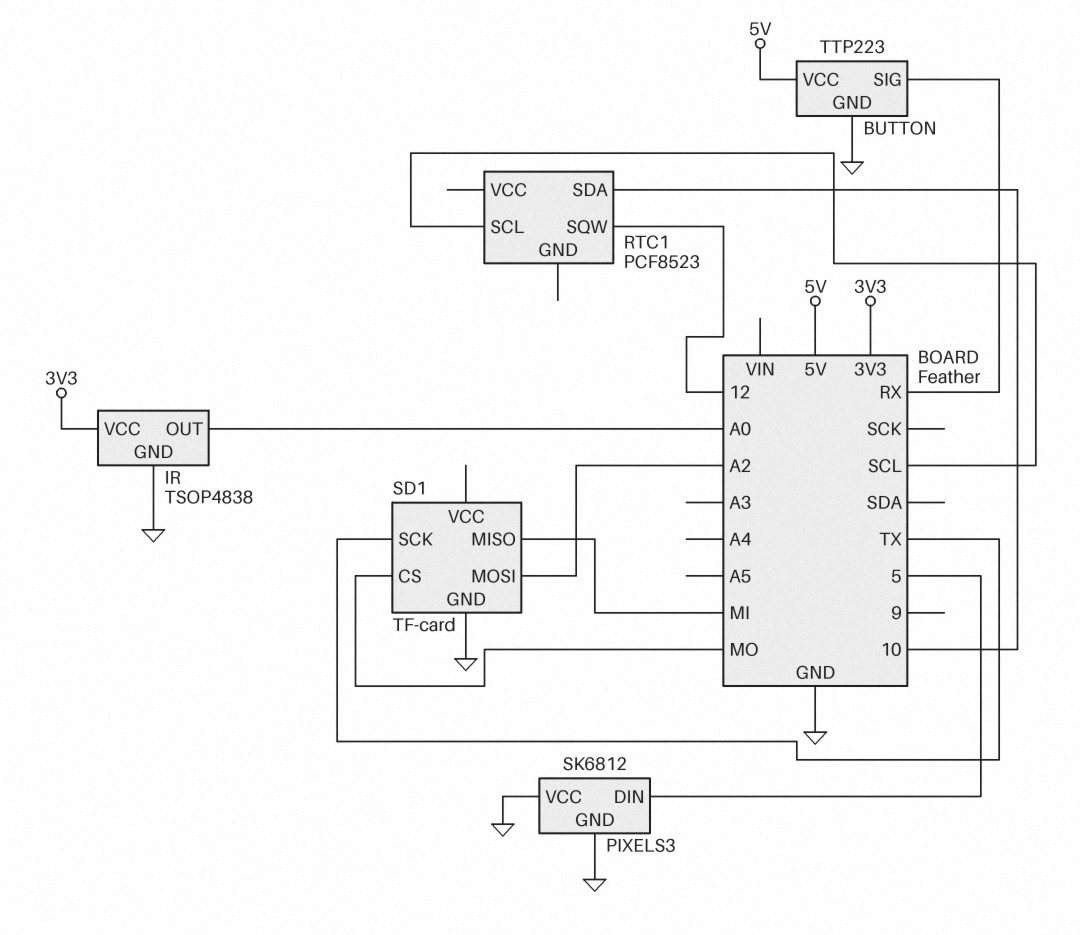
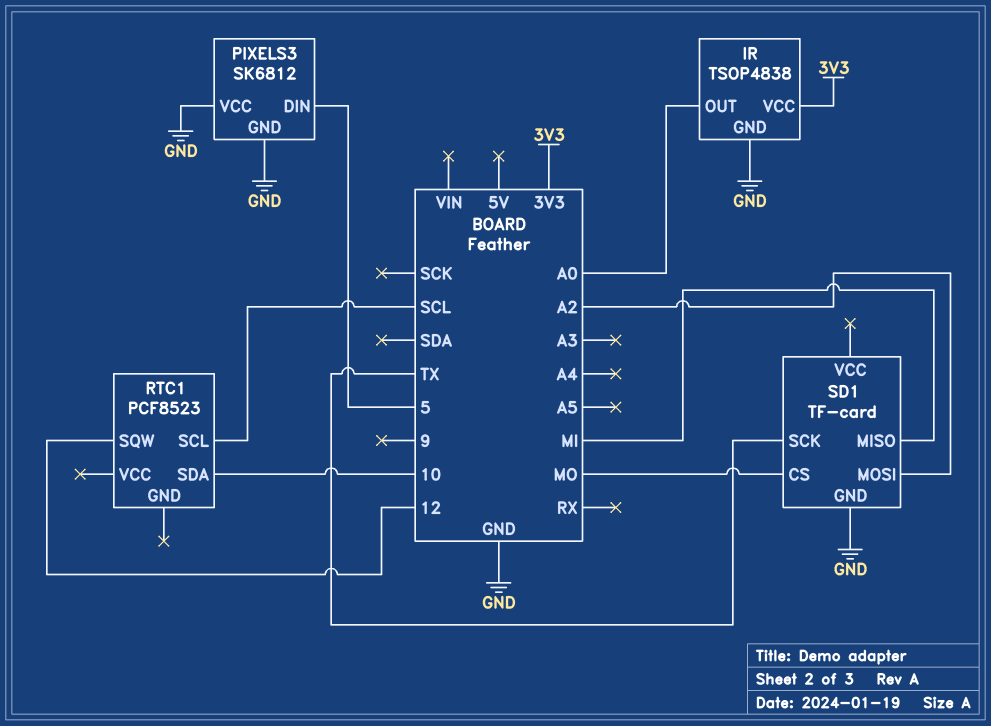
BUTTON: TTP223 -> none
BUTTON pin GND: GND -> none
BUTTON pin SIG: RX -> none
BUTTON pin VCC: 5V -> none

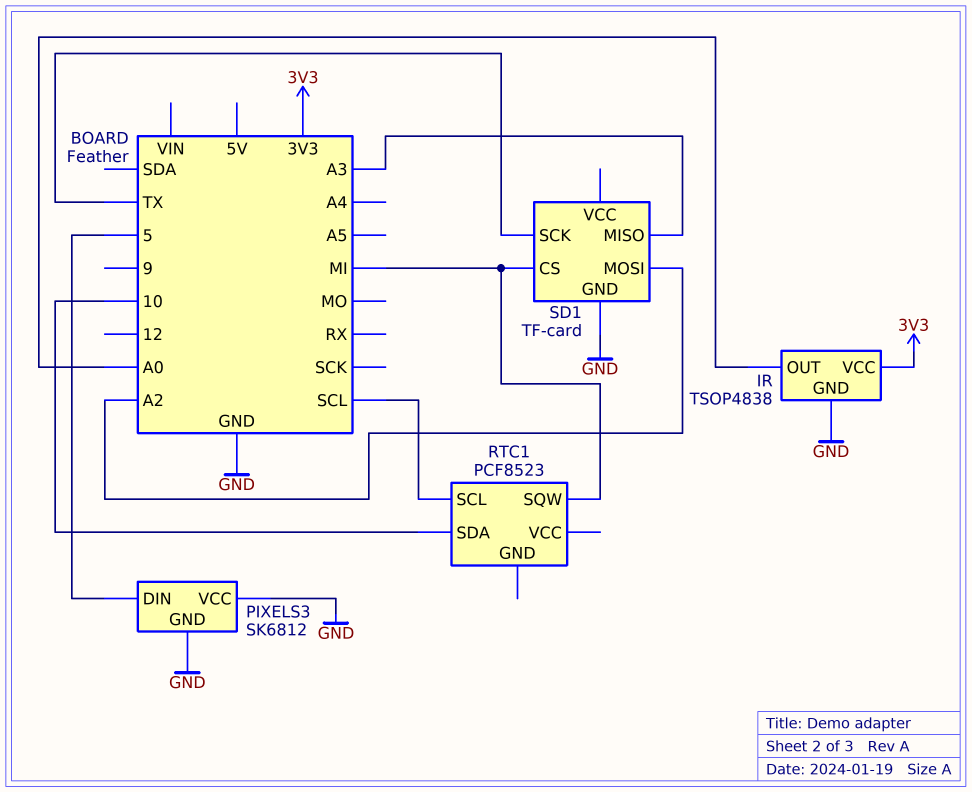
RTC1 pin SQW: 12 -> MI
SD1 pin CS: MO -> MI
SD1 pin MISO: MI -> A3

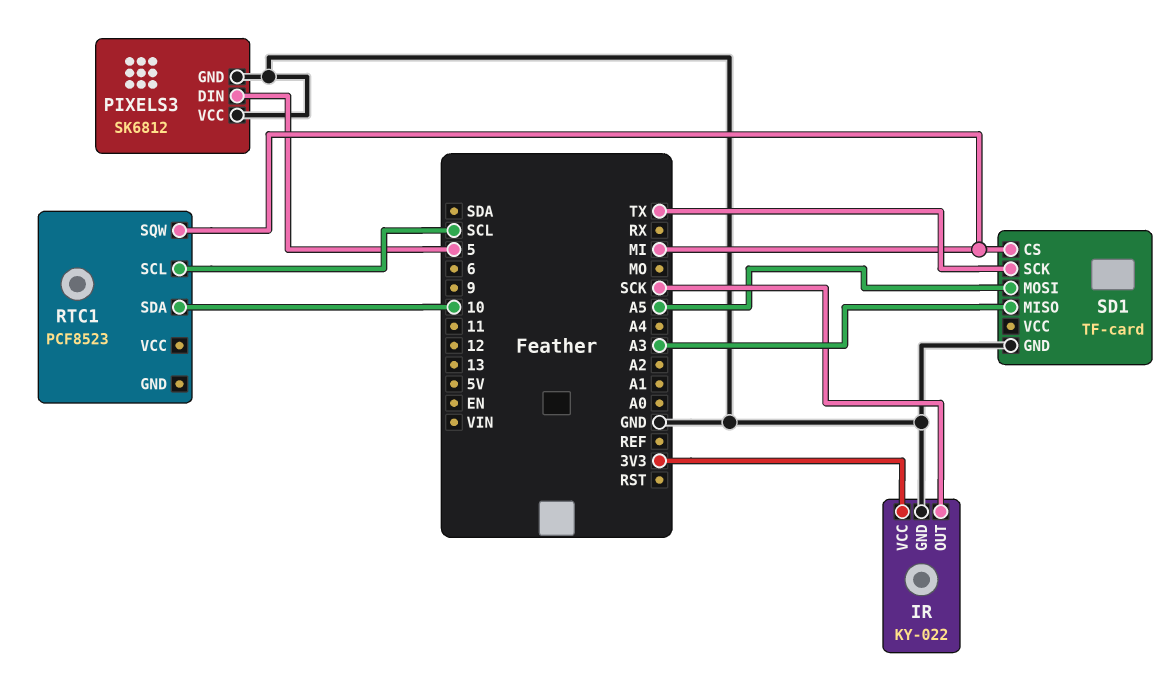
IR: TSOP4838 -> KY-022
IR pin OUT: A0 -> SCK
SD1 pin MOSI: A2 -> A5

